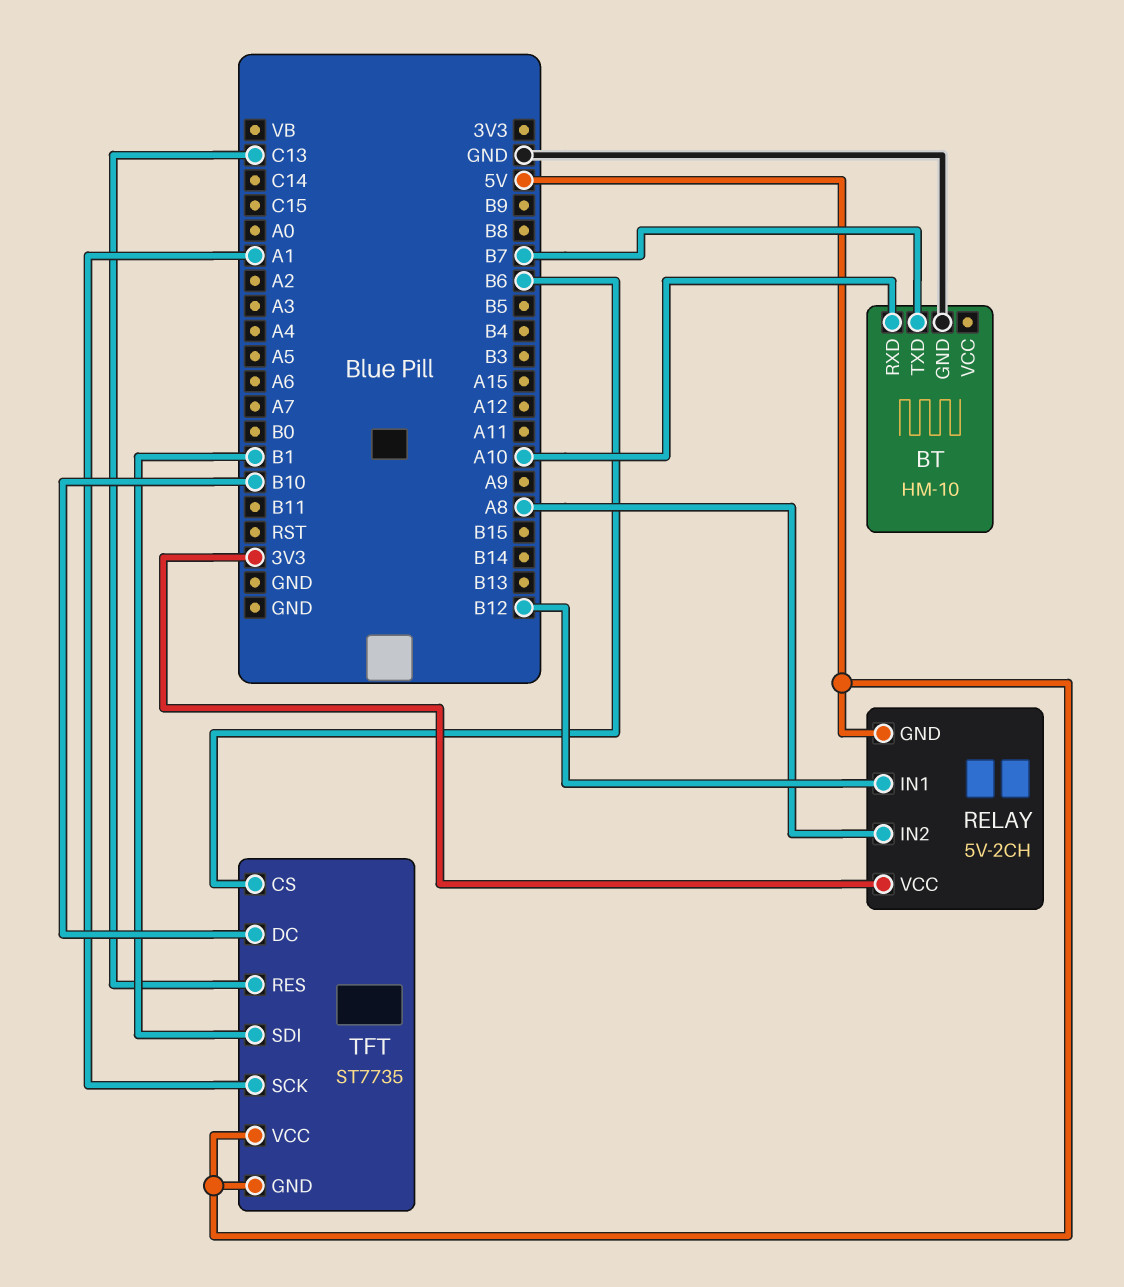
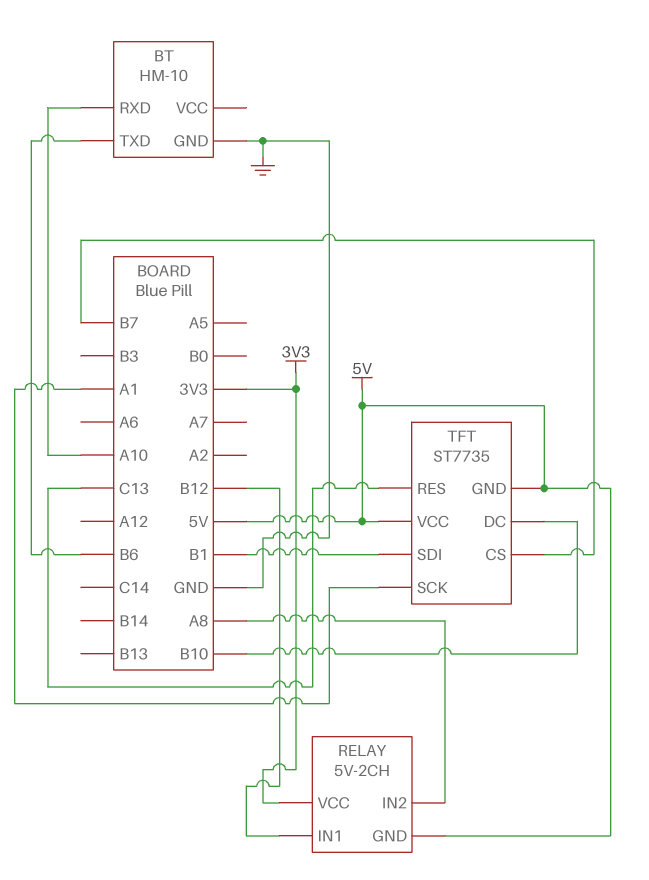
BT pin TXD: B7 -> B6
TFT pin CS: B6 -> B7

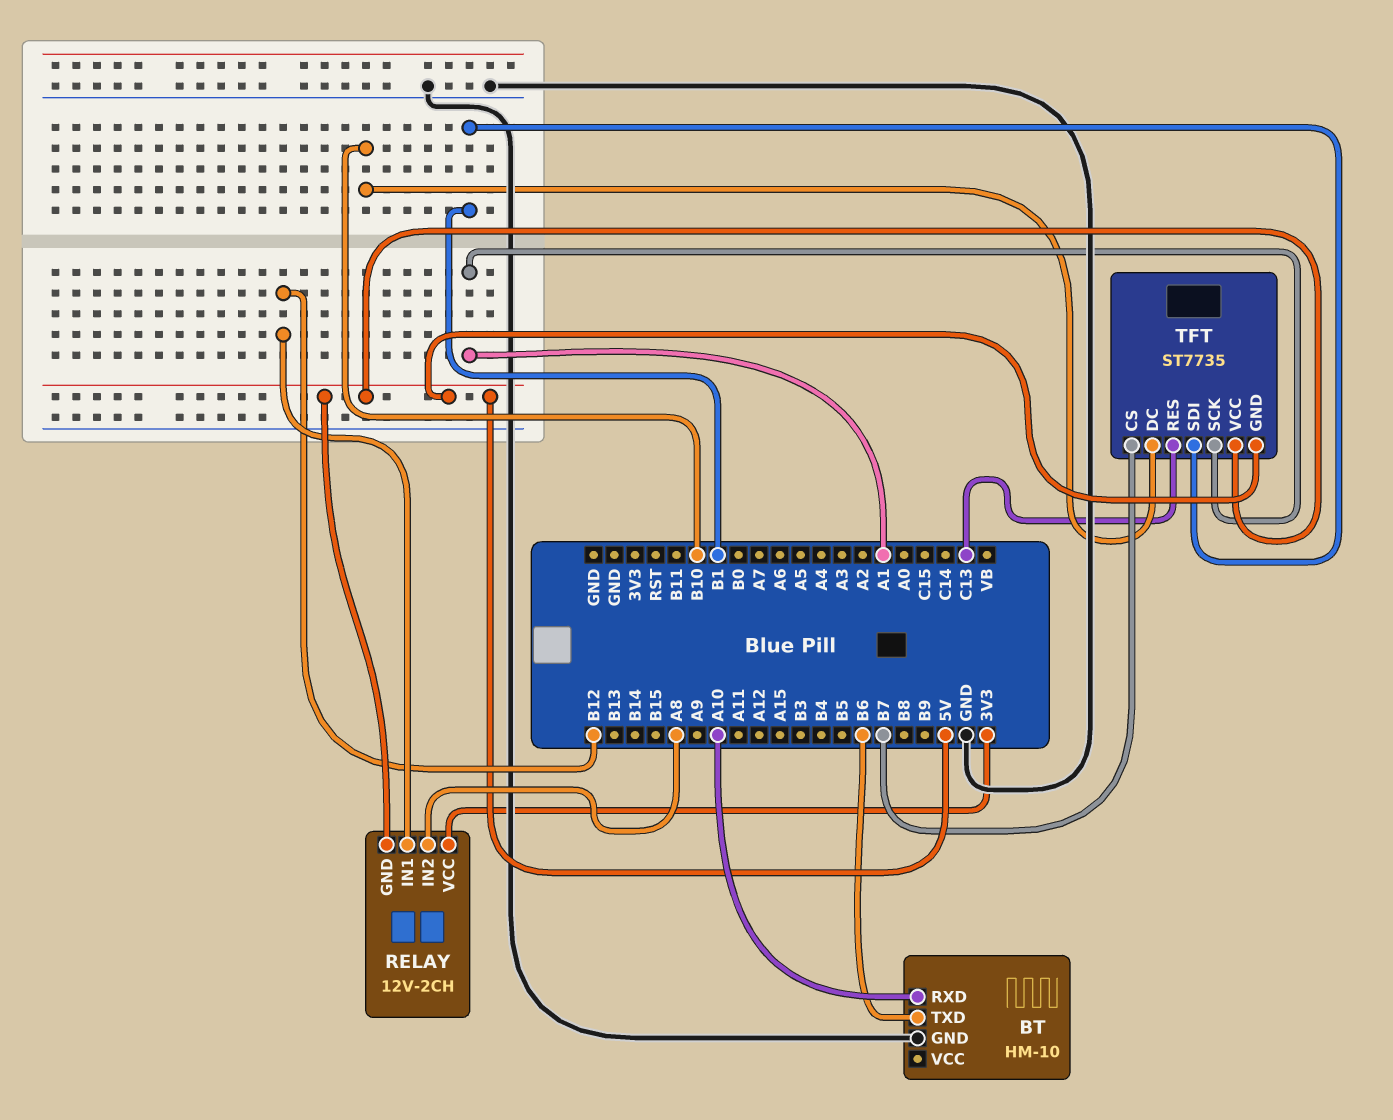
RELAY: 5V-2CH -> 12V-2CH

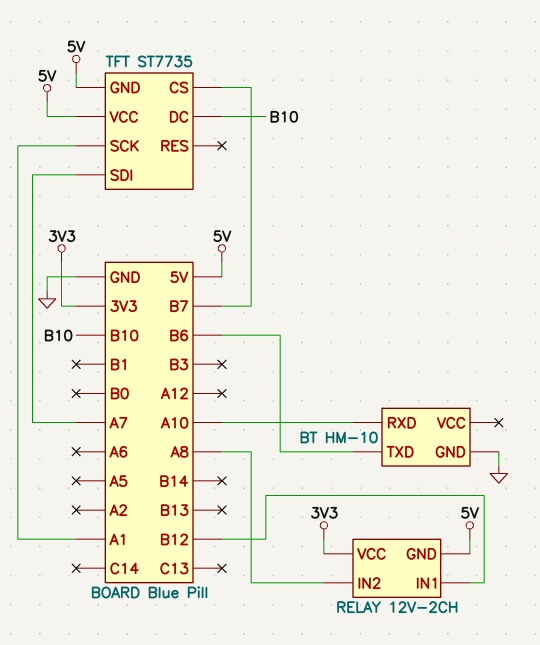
TFT pin RES: C13 -> none
TFT pin SDI: B1 -> A7

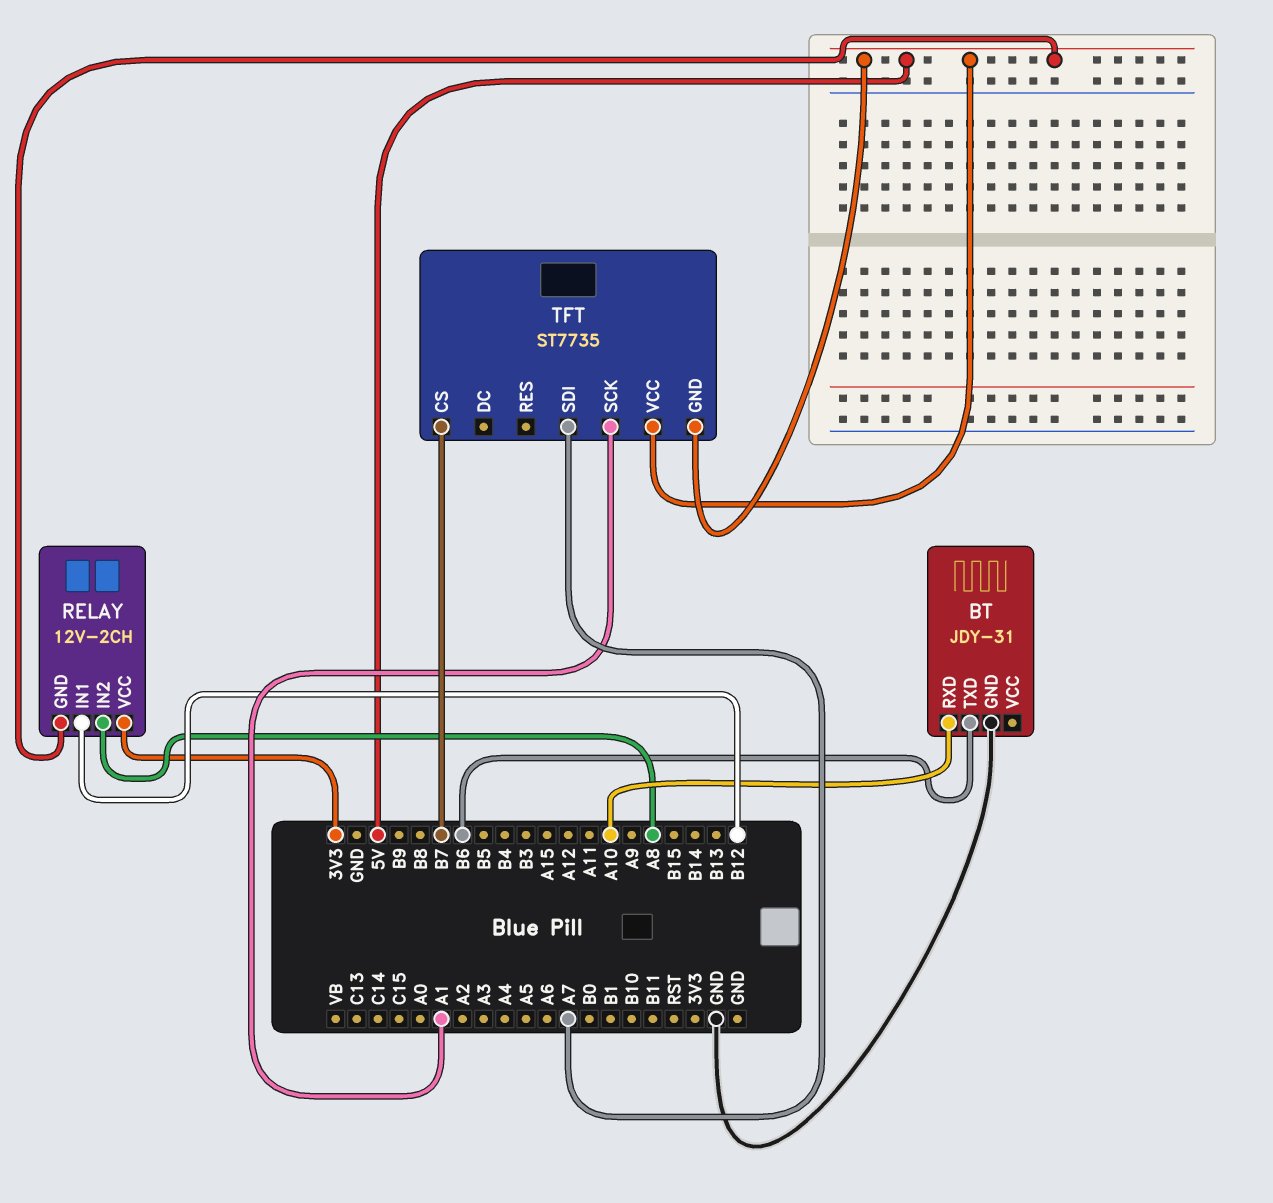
BT: HM-10 -> JDY-31
TFT pin DC: B10 -> none

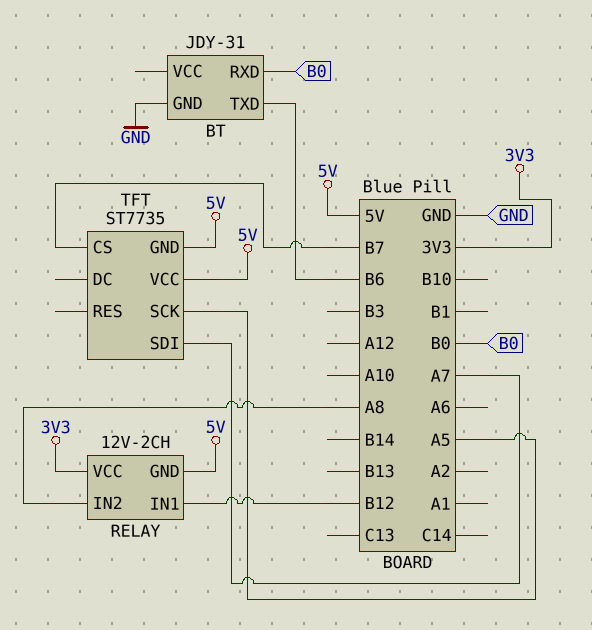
BT pin RXD: A10 -> B0
TFT pin SCK: A1 -> A5

